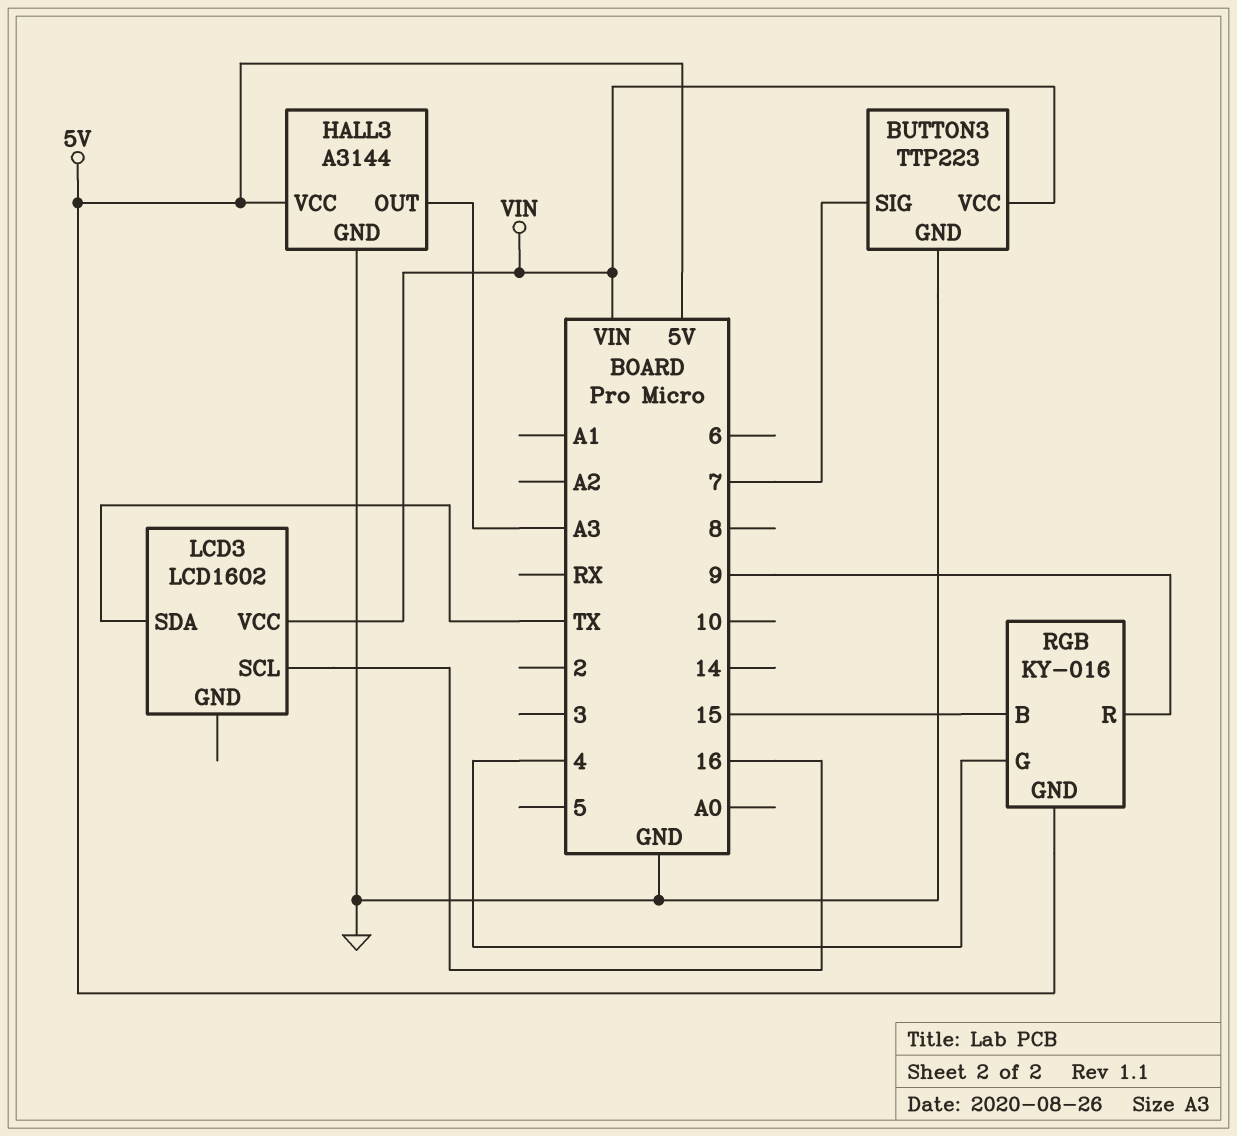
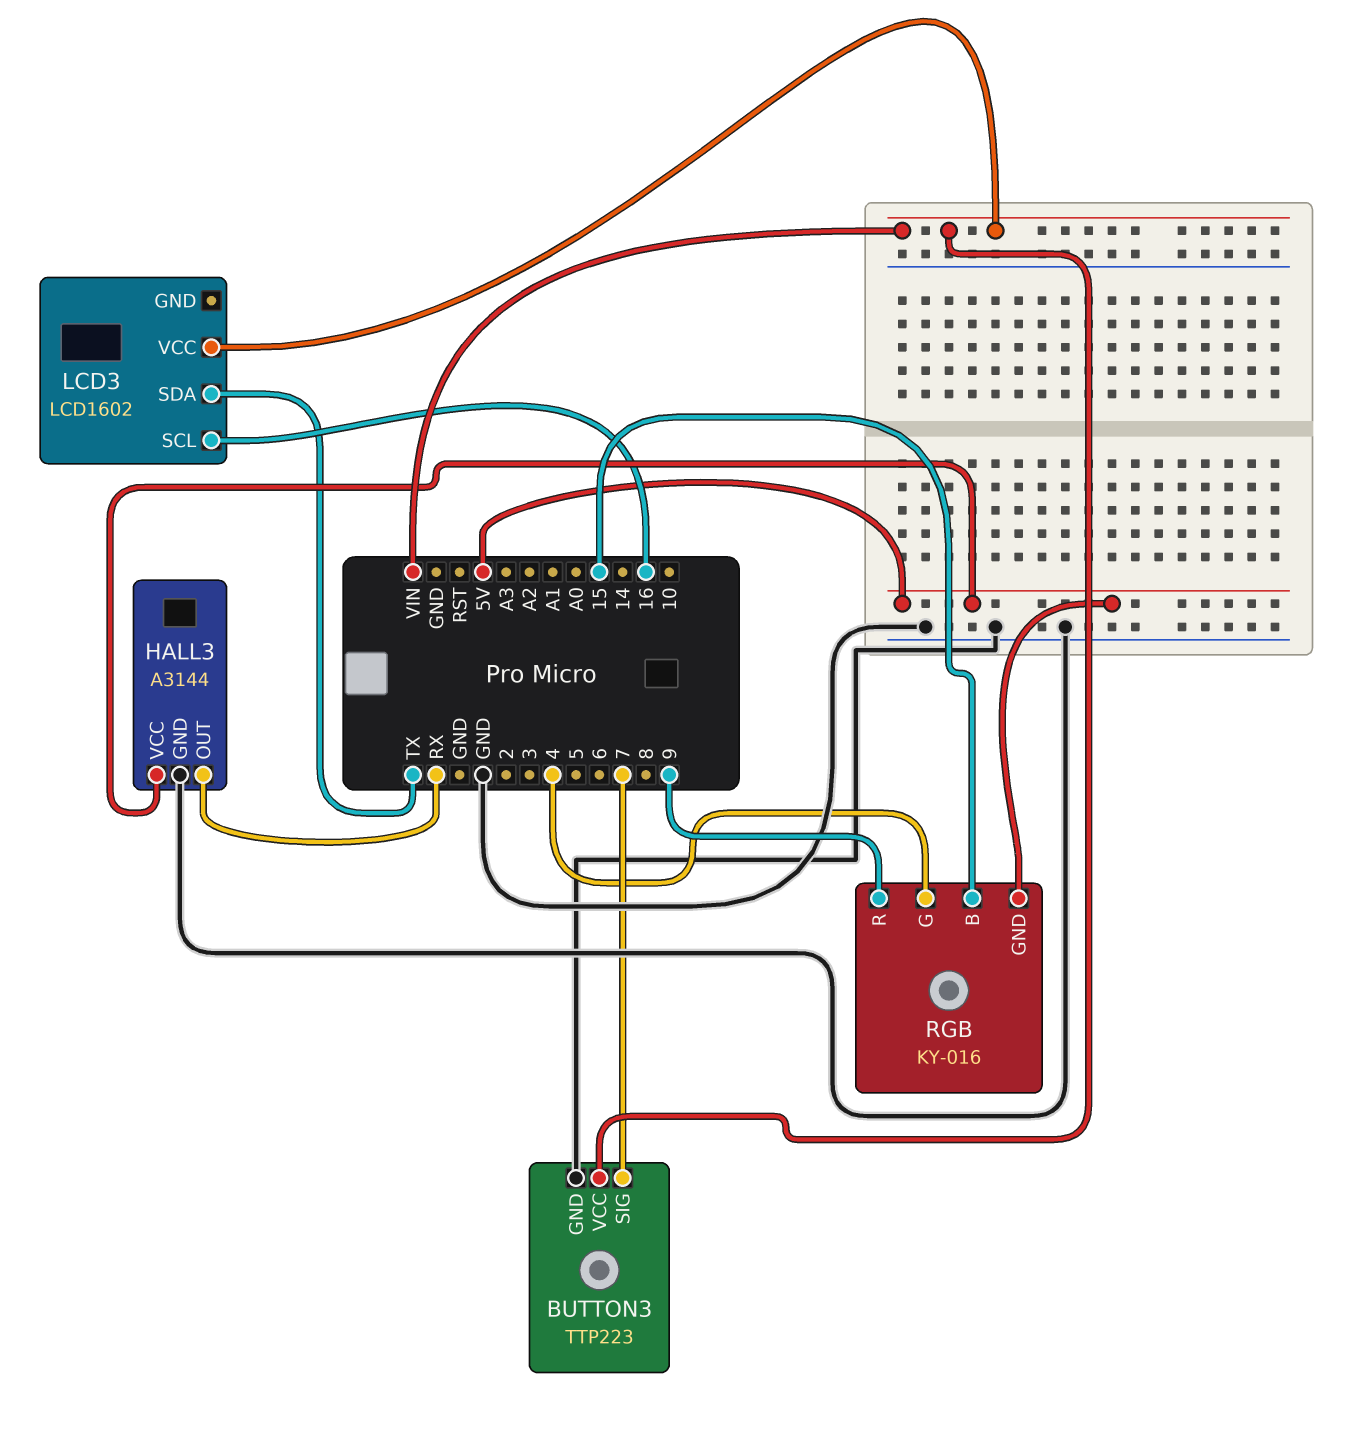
HALL3 pin OUT: A3 -> RX

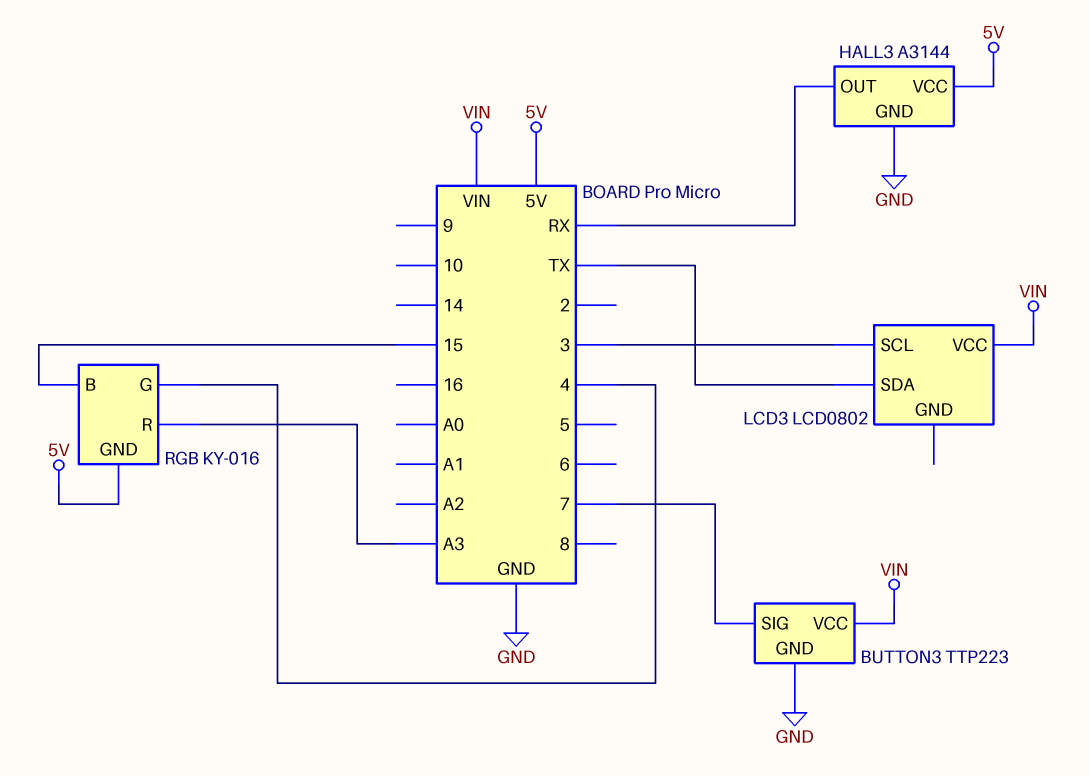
LCD3: LCD1602 -> LCD0802
LCD3 pin SCL: 16 -> 3
RGB pin R: 9 -> A3

